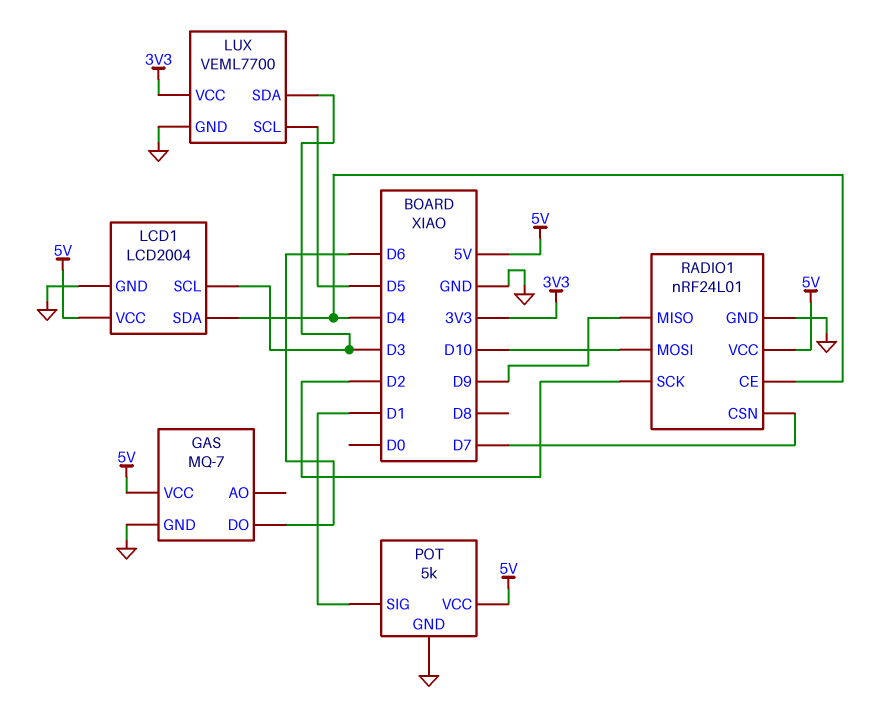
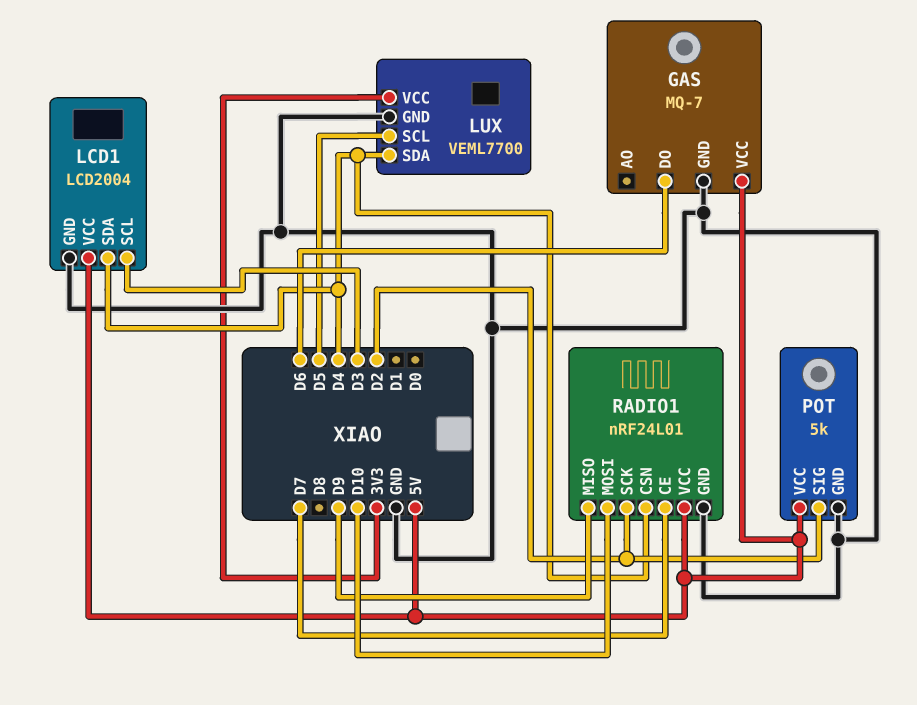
LUX pin SDA: D3 -> D4
POT pin SIG: D1 -> D2
RADIO1 pin CE: D4 -> D7
RADIO1 pin CSN: D7 -> D4

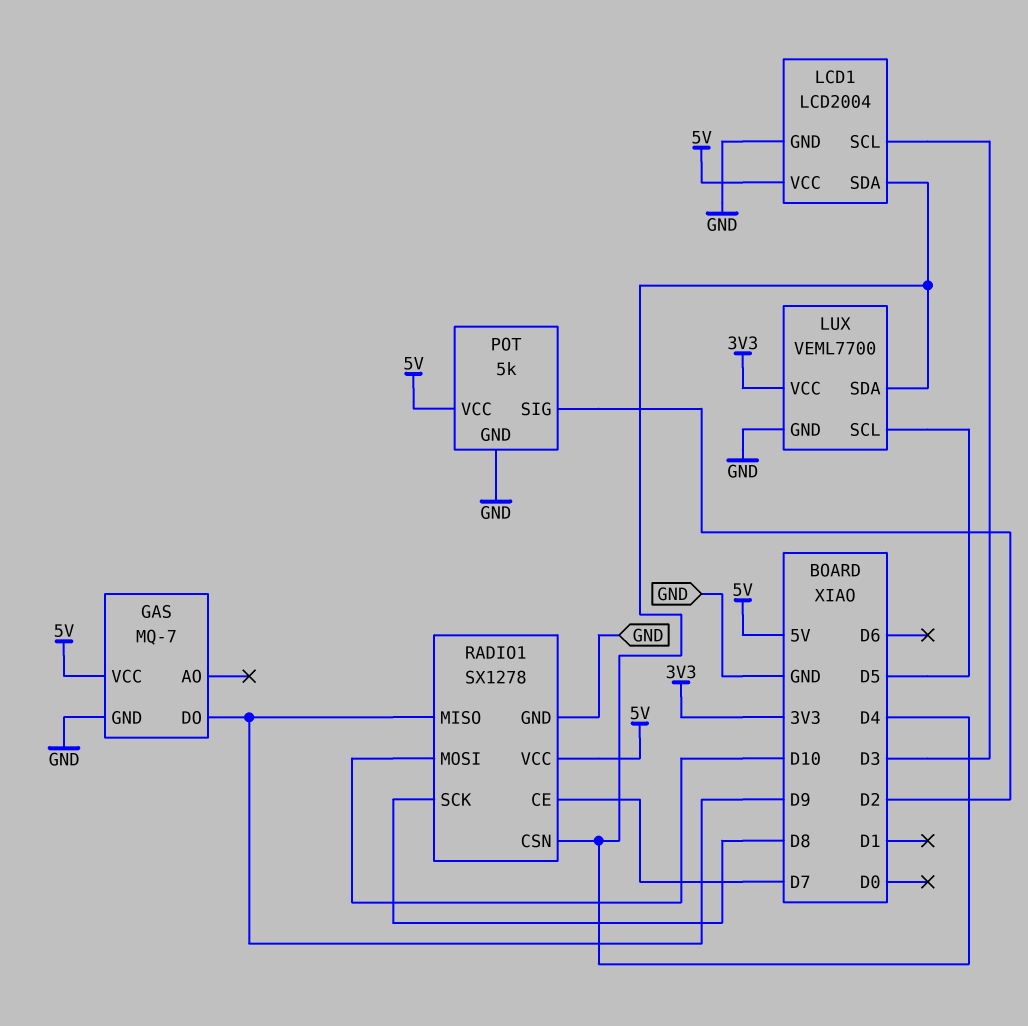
GAS pin DO: D6 -> D9
RADIO1: nRF24L01 -> SX1278
RADIO1 pin SCK: D2 -> D8

